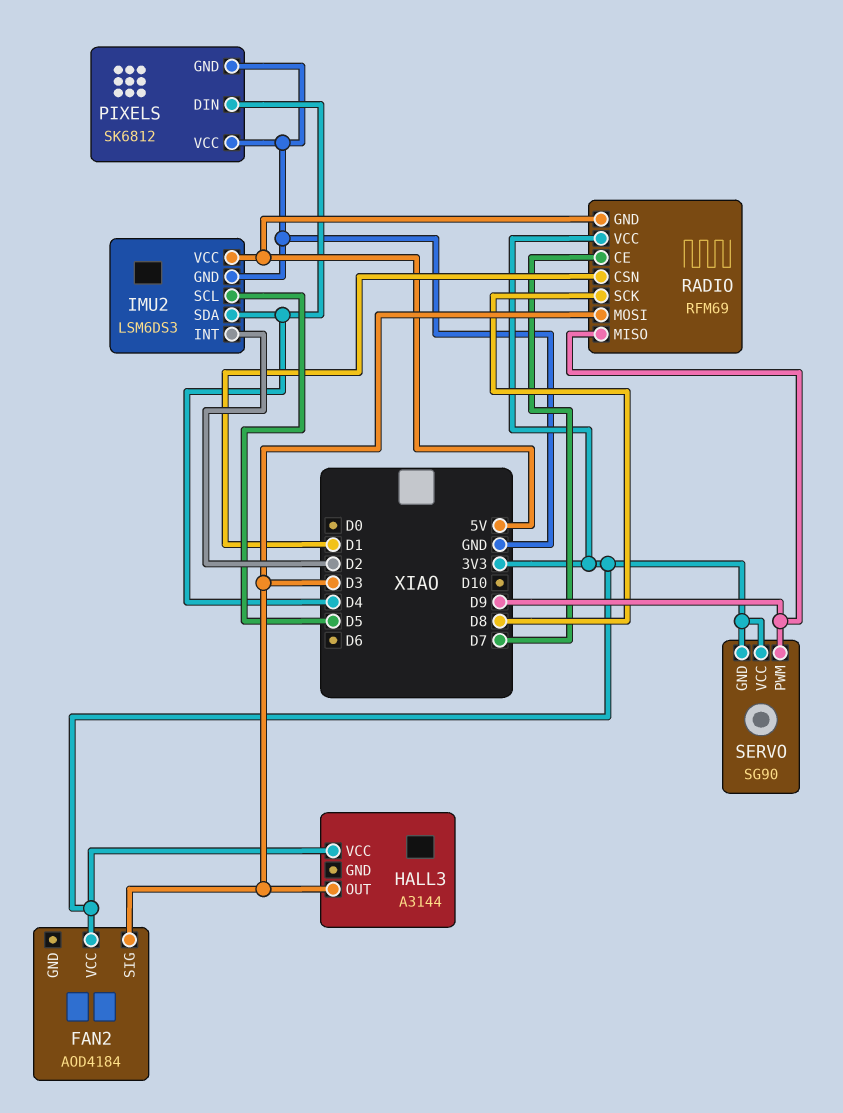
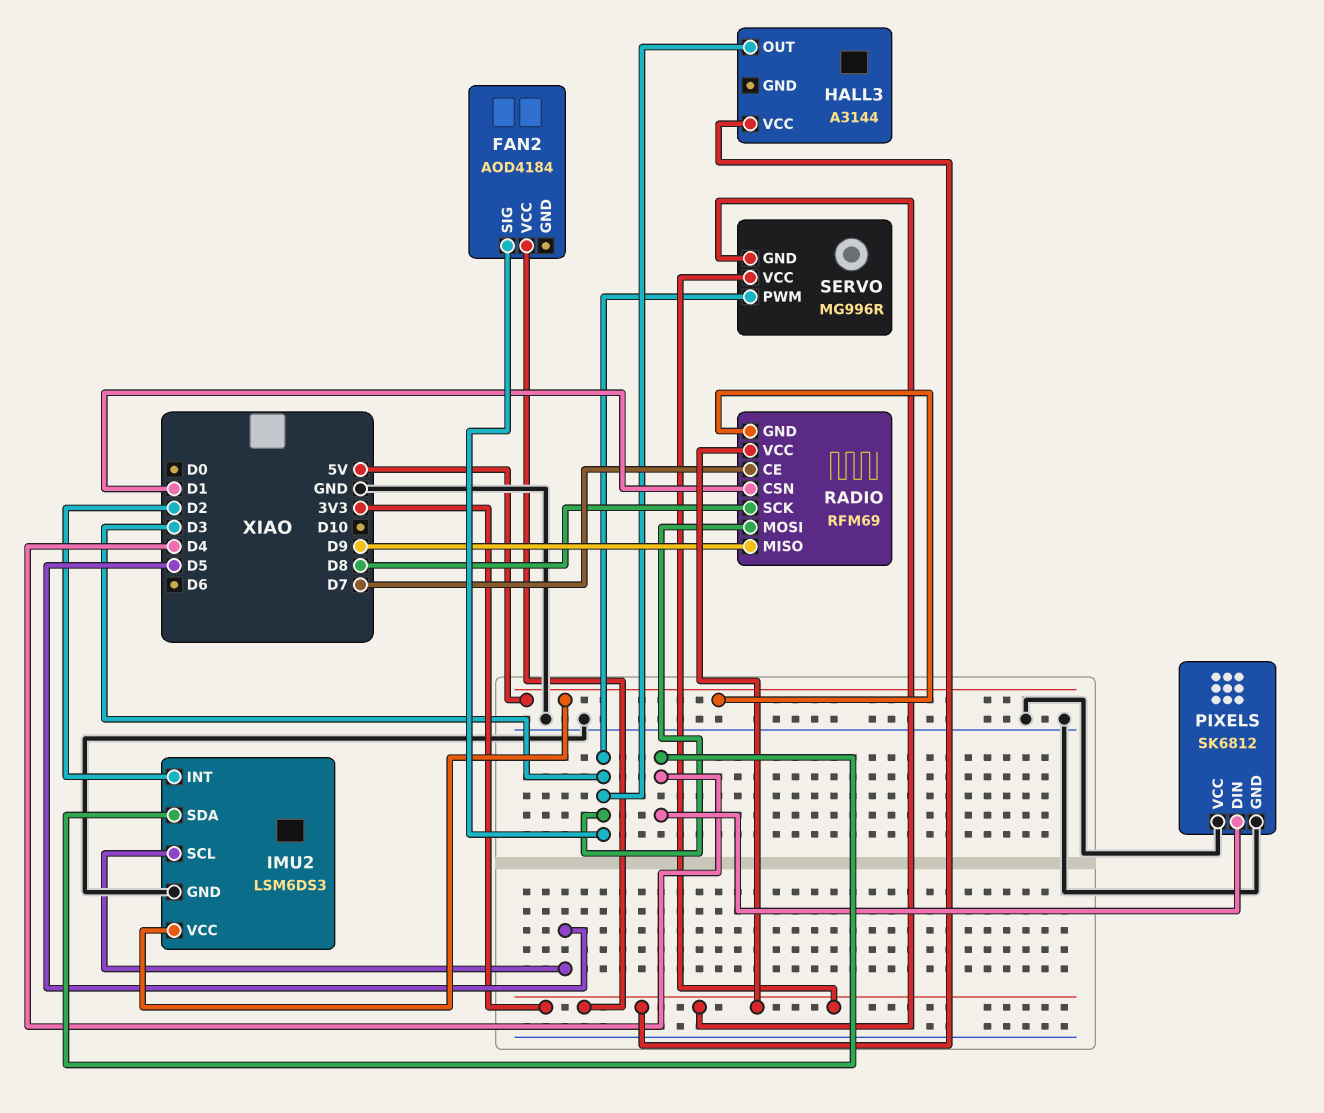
SERVO: SG90 -> MG996R
SERVO pin PWM: D9 -> D3

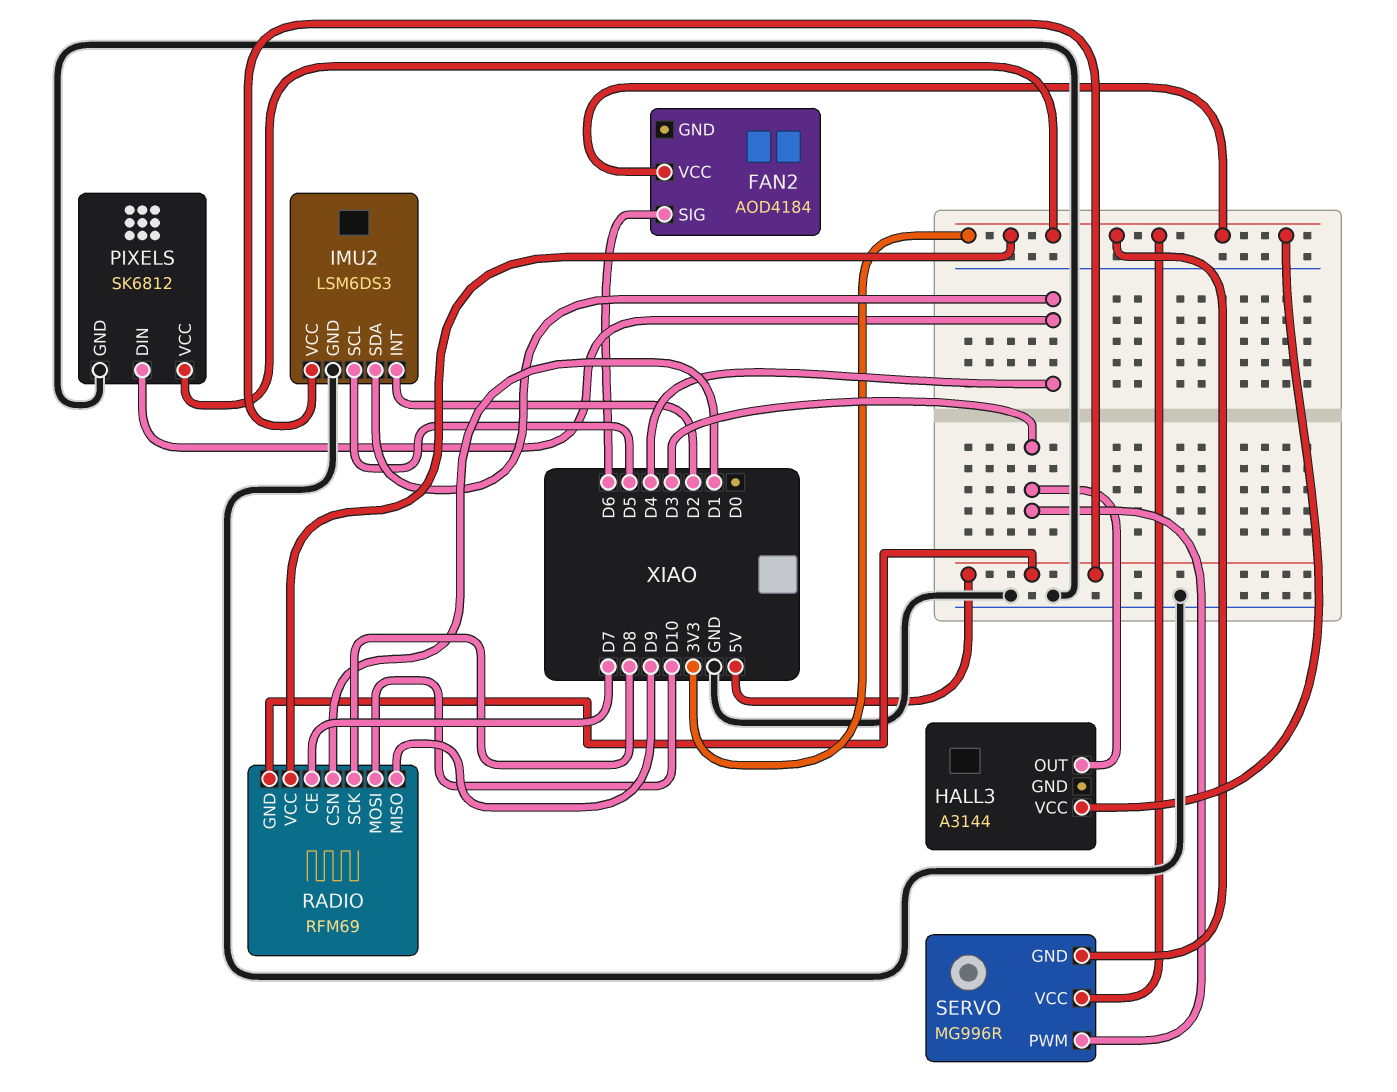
FAN2 pin SIG: D3 -> D6
PIXELS pin VCC: GND -> 3V3
RADIO pin MOSI: D3 -> D10

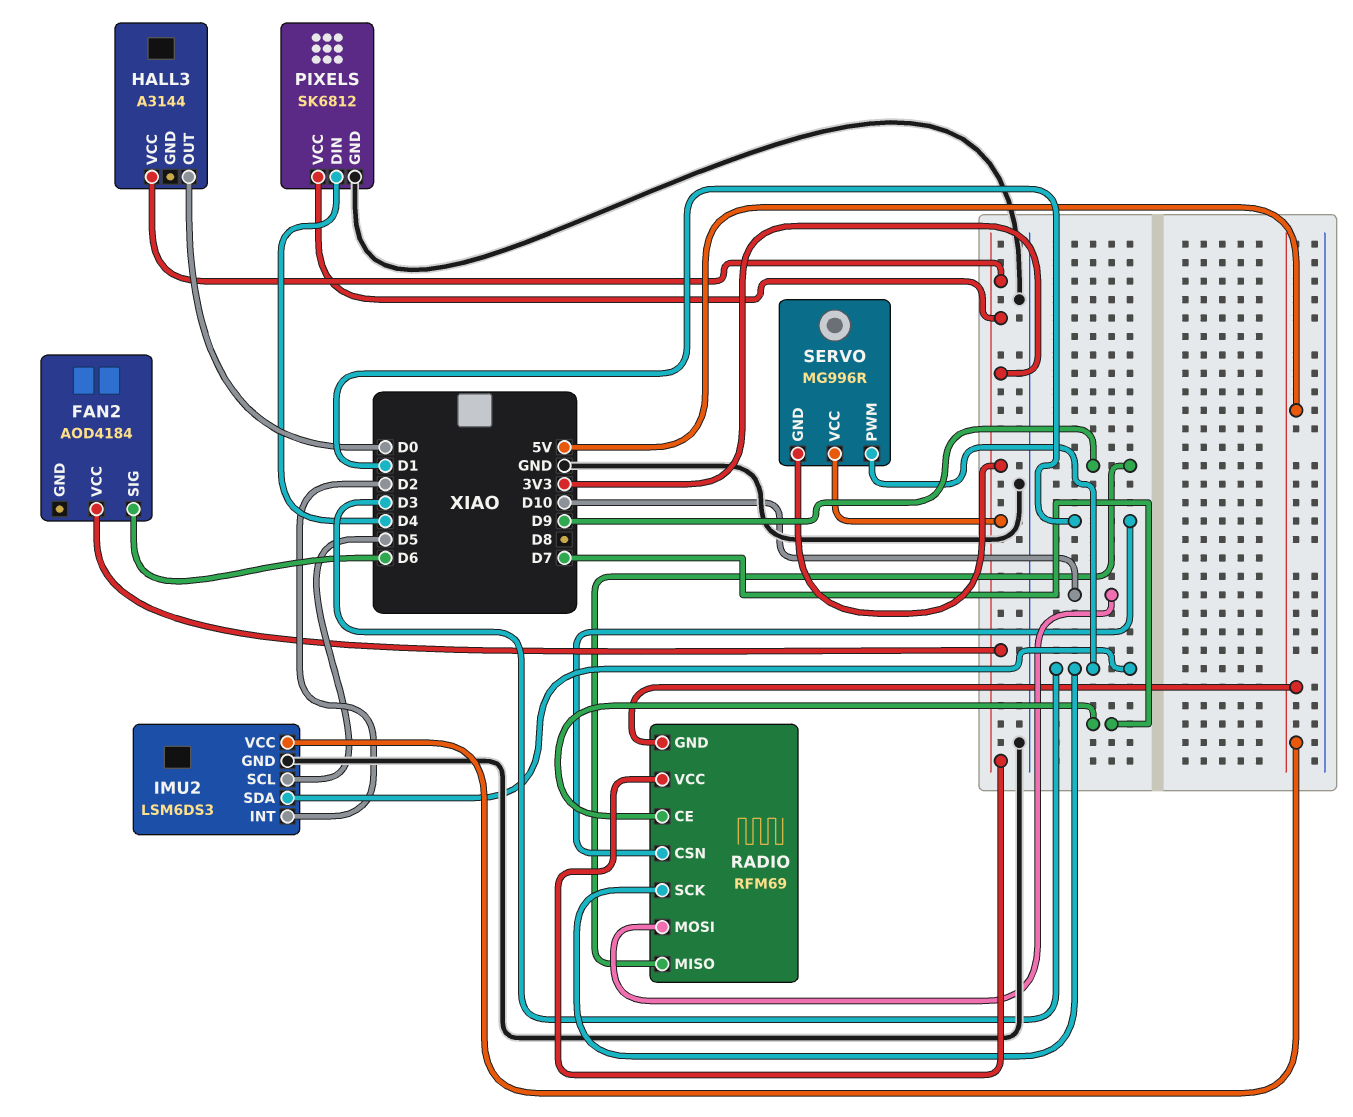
HALL3 pin OUT: D3 -> D0
IMU2 pin SDA: D4 -> D3
RADIO pin SCK: D8 -> D3

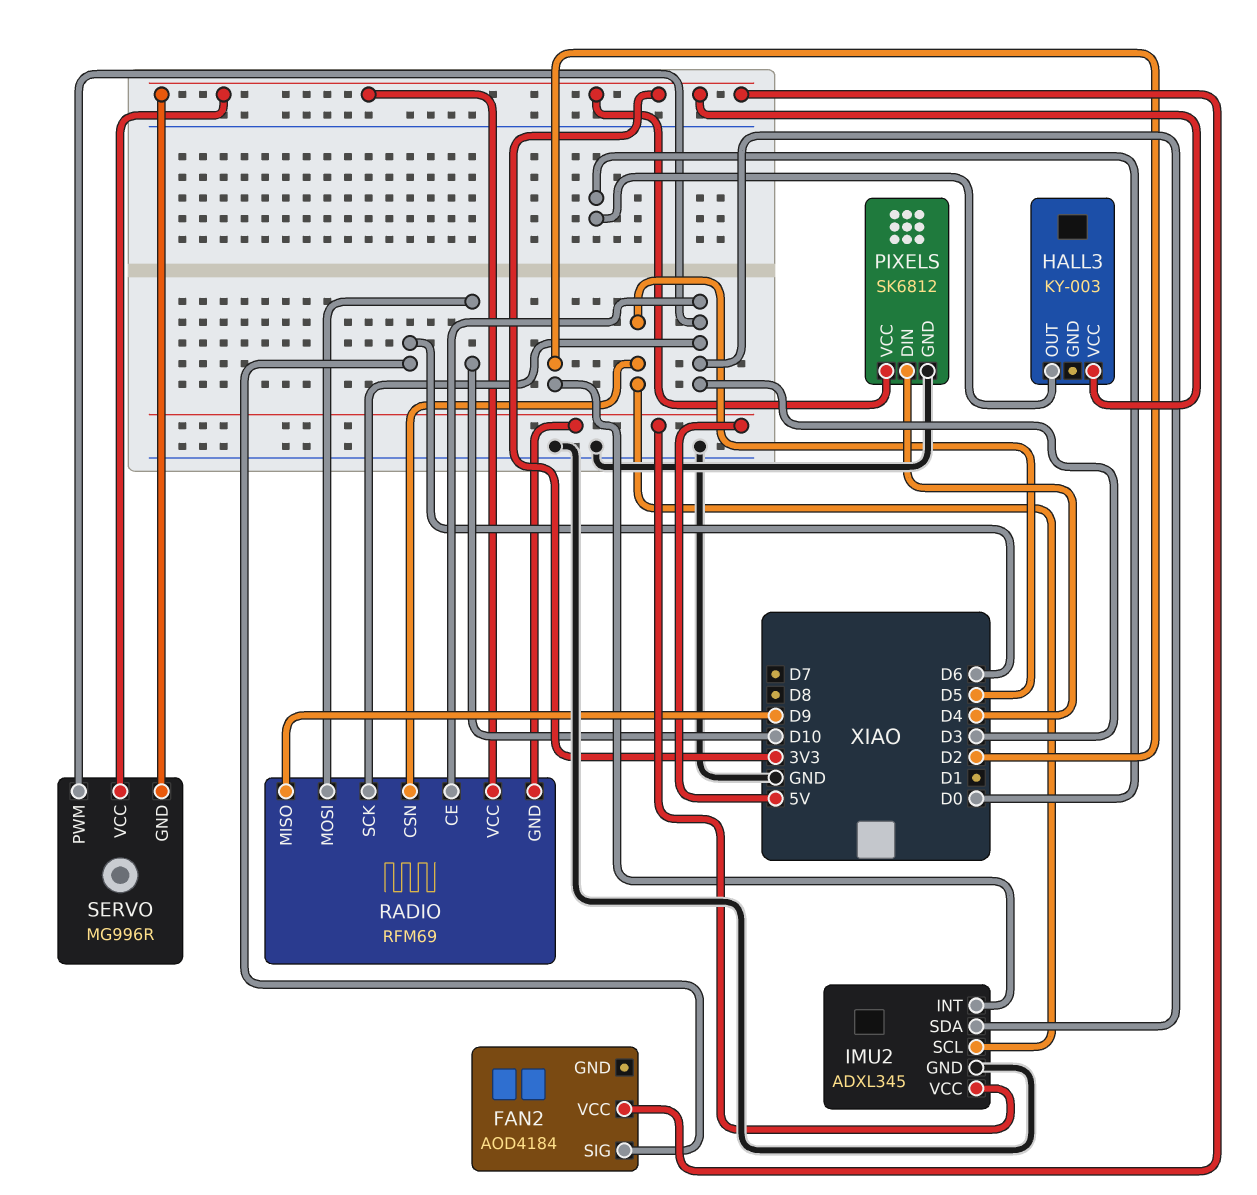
HALL3: A3144 -> KY-003
IMU2: LSM6DS3 -> ADXL345
RADIO pin CE: D7 -> D3
RADIO pin CSN: D1 -> D5

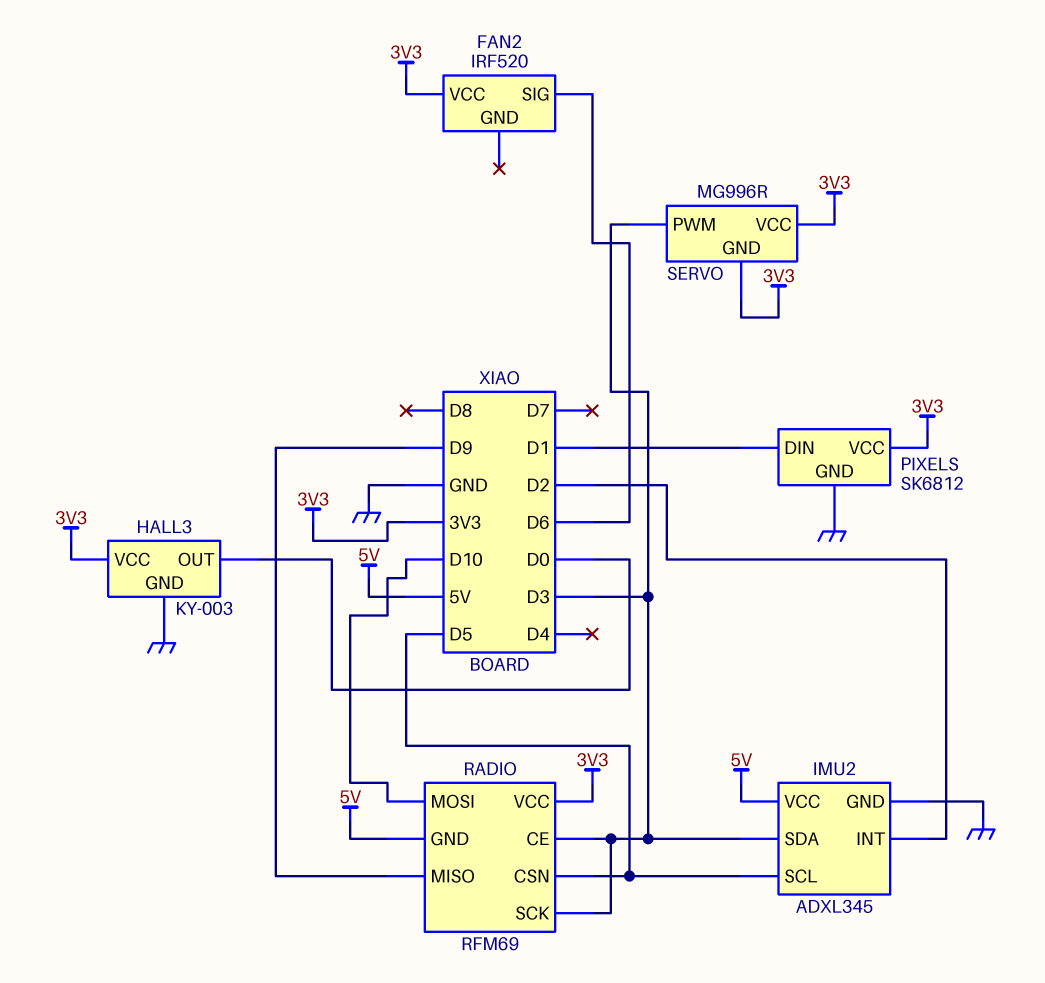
FAN2: AOD4184 -> IRF520
HALL3 pin GND: none -> GND
PIXELS pin DIN: D4 -> D1

